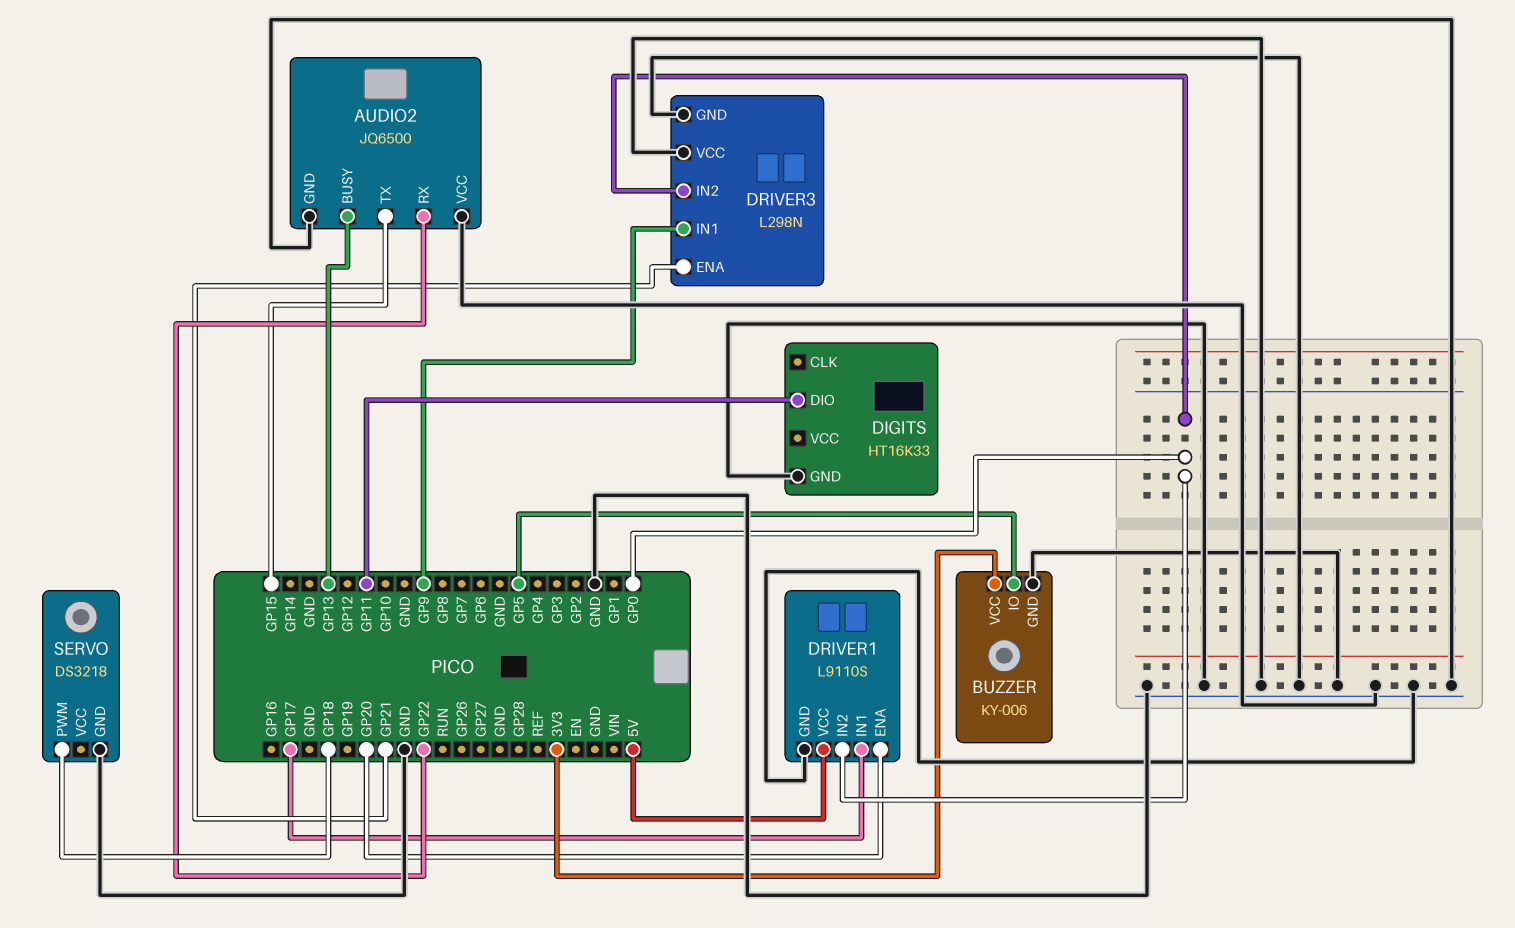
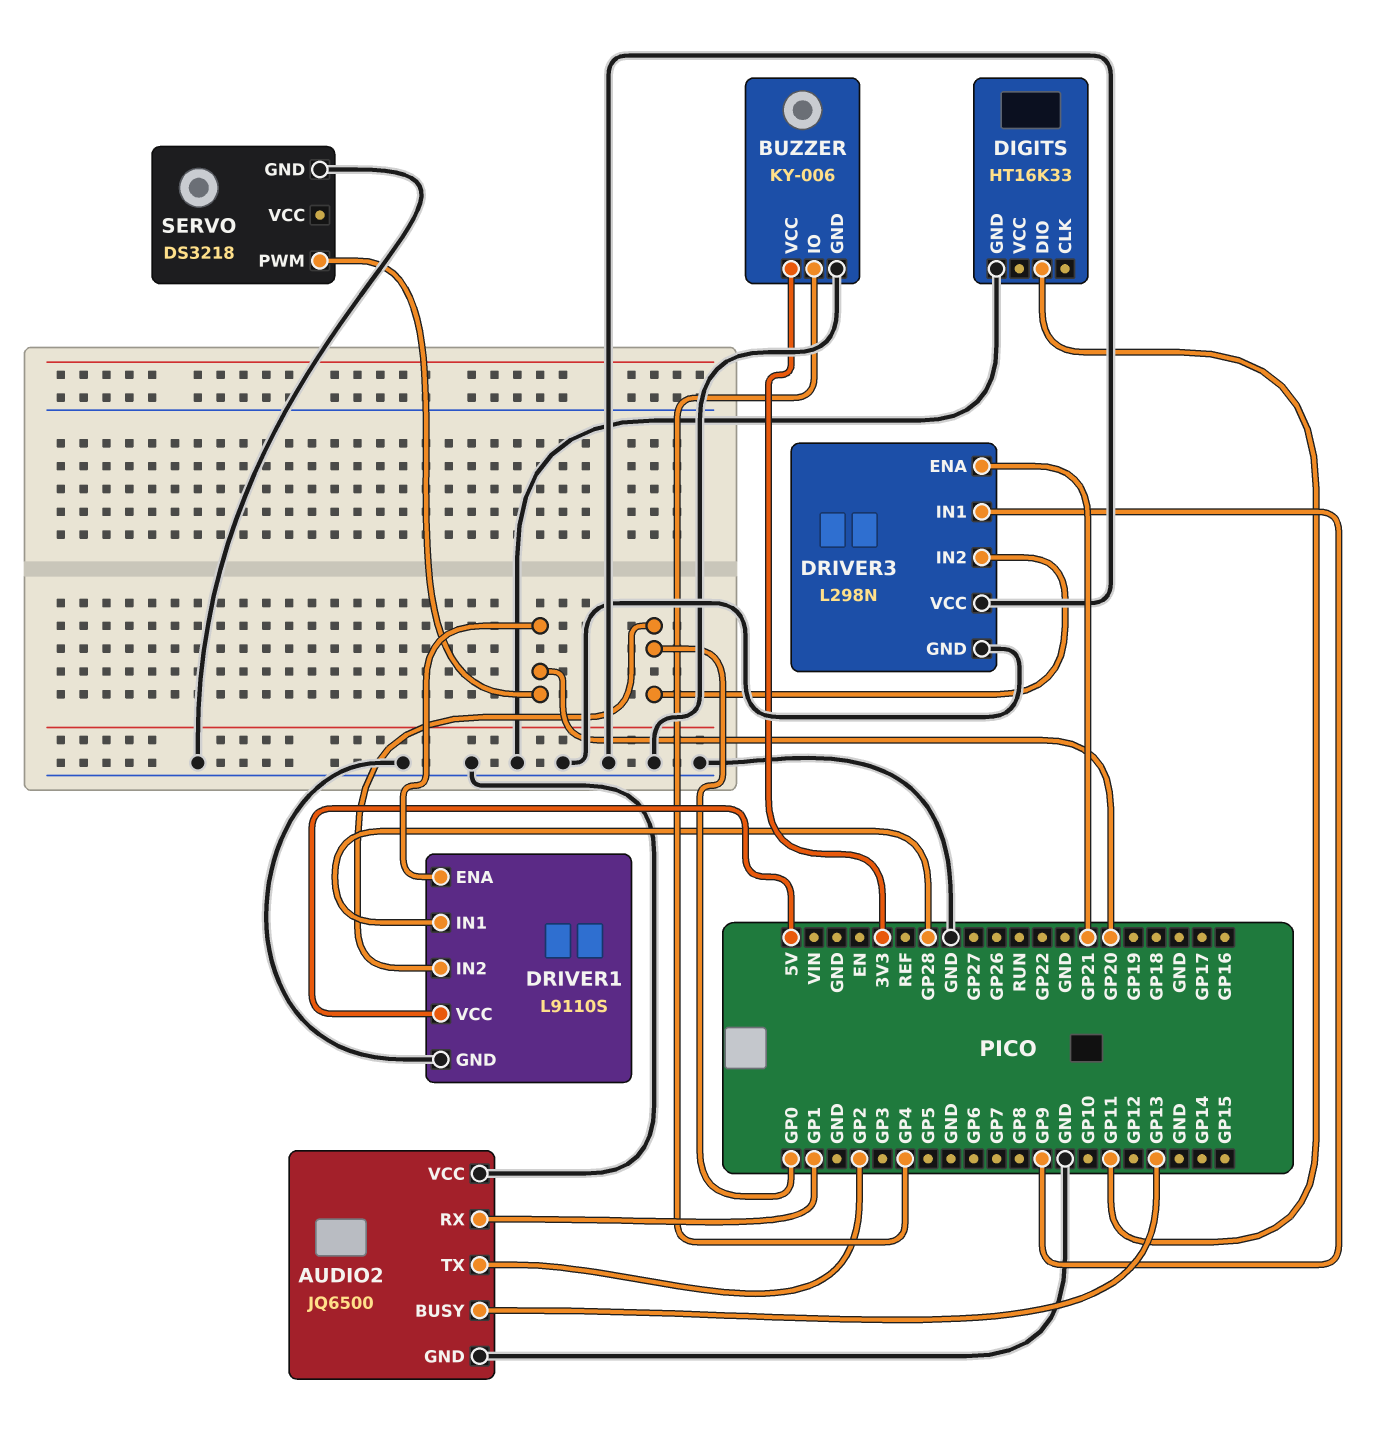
AUDIO2 pin RX: GP22 -> GP1
AUDIO2 pin TX: GP15 -> GP2
BUZZER pin IO: GP5 -> GP4
DRIVER1 pin IN1: GP17 -> GP28
SERVO pin PWM: GP18 -> GP20

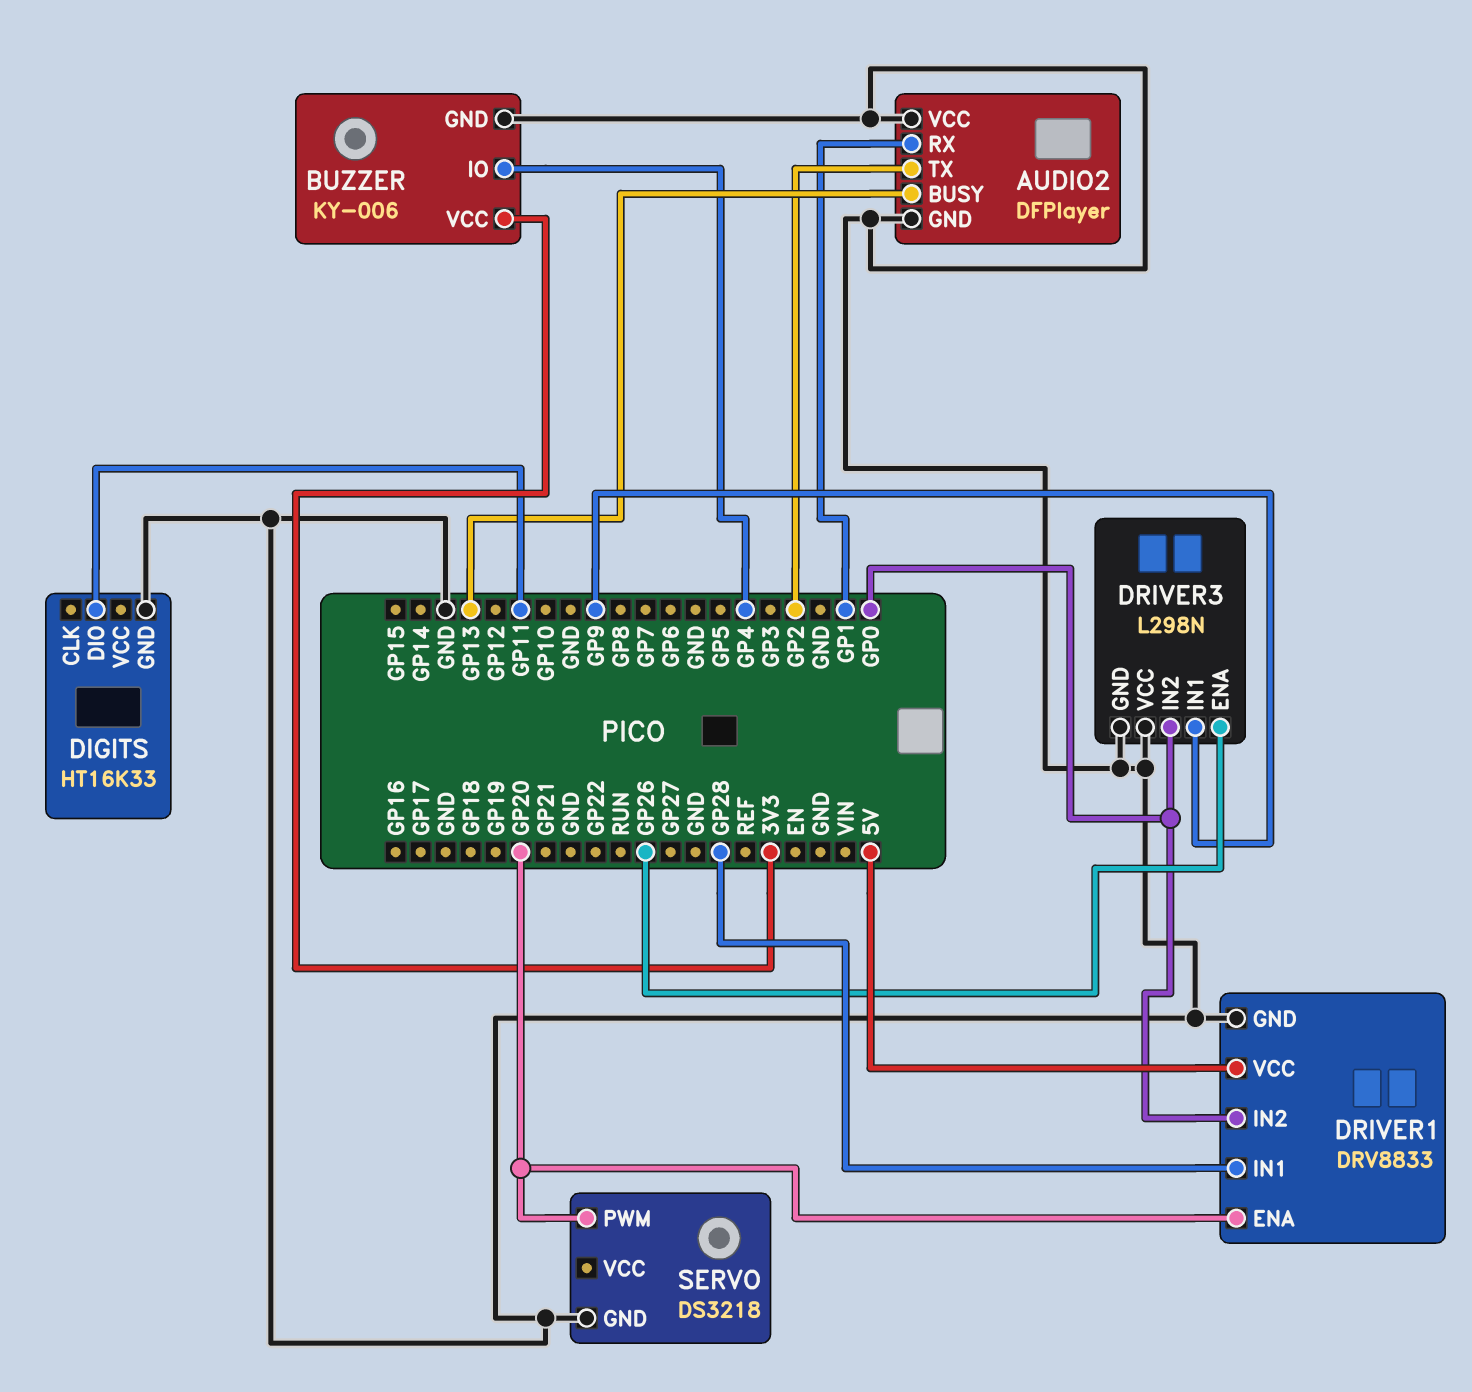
AUDIO2: JQ6500 -> DFPlayer
DRIVER1: L9110S -> DRV8833
DRIVER3 pin ENA: GP21 -> GP26

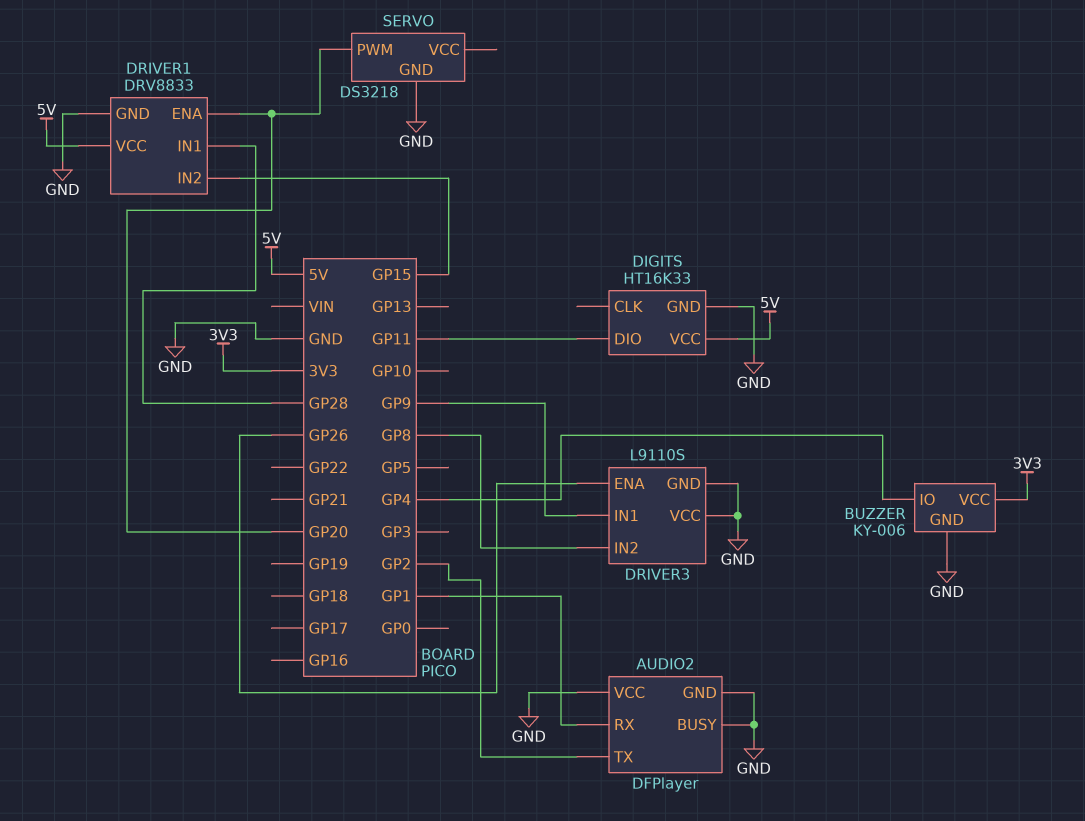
AUDIO2 pin BUSY: GP13 -> GND
DIGITS pin VCC: none -> 5V
DRIVER1 pin IN2: GP0 -> GP15
DRIVER3: L298N -> L9110S
DRIVER3 pin IN2: GP0 -> GP8

